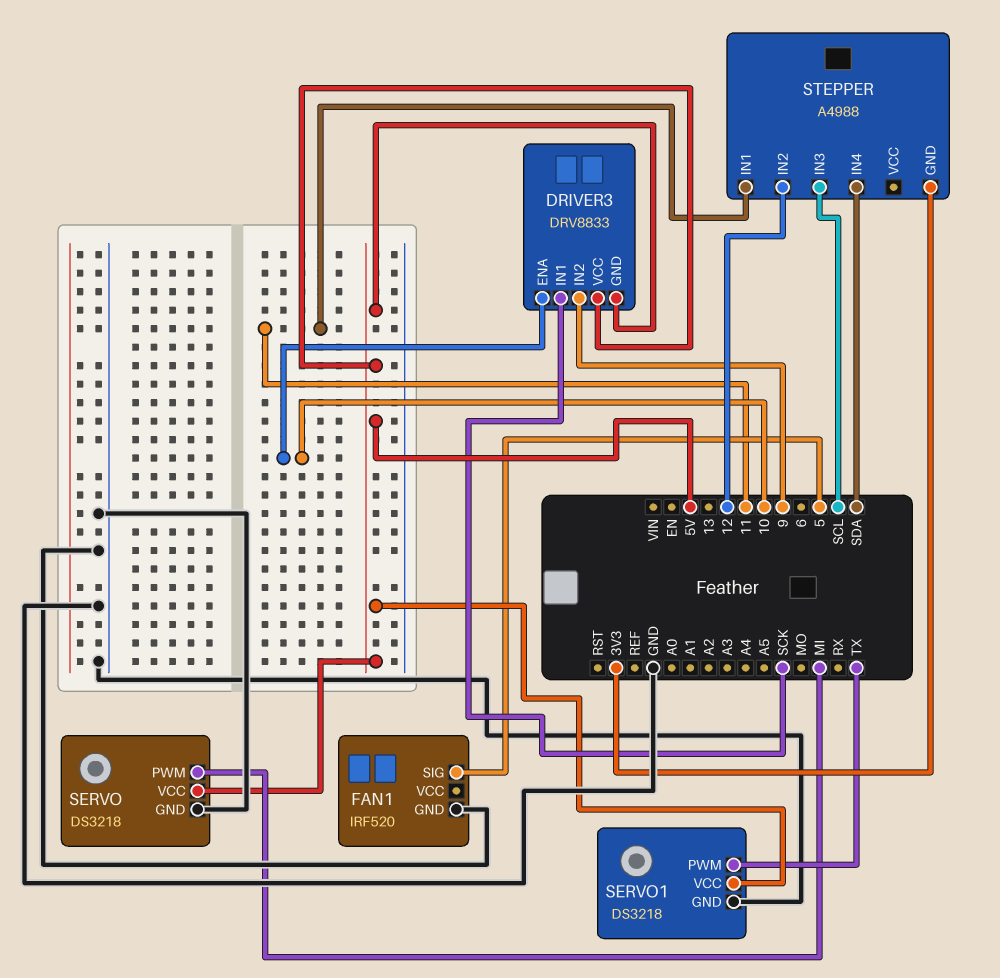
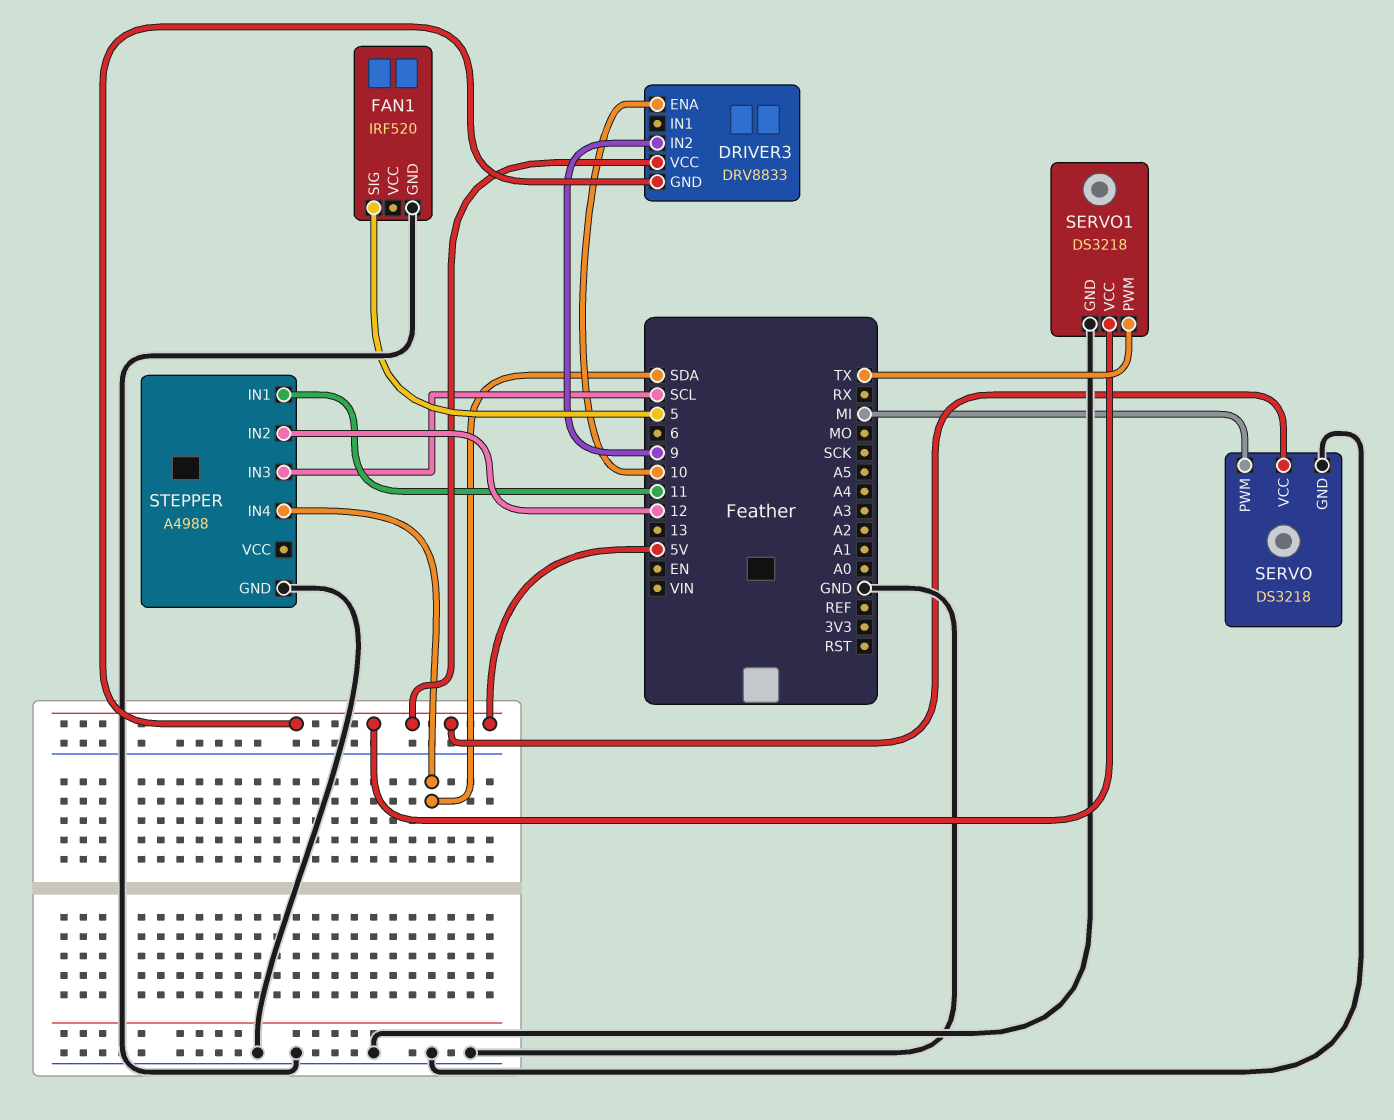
DRIVER3 pin IN1: SCK -> none
STEPPER pin GND: 3V3 -> GND

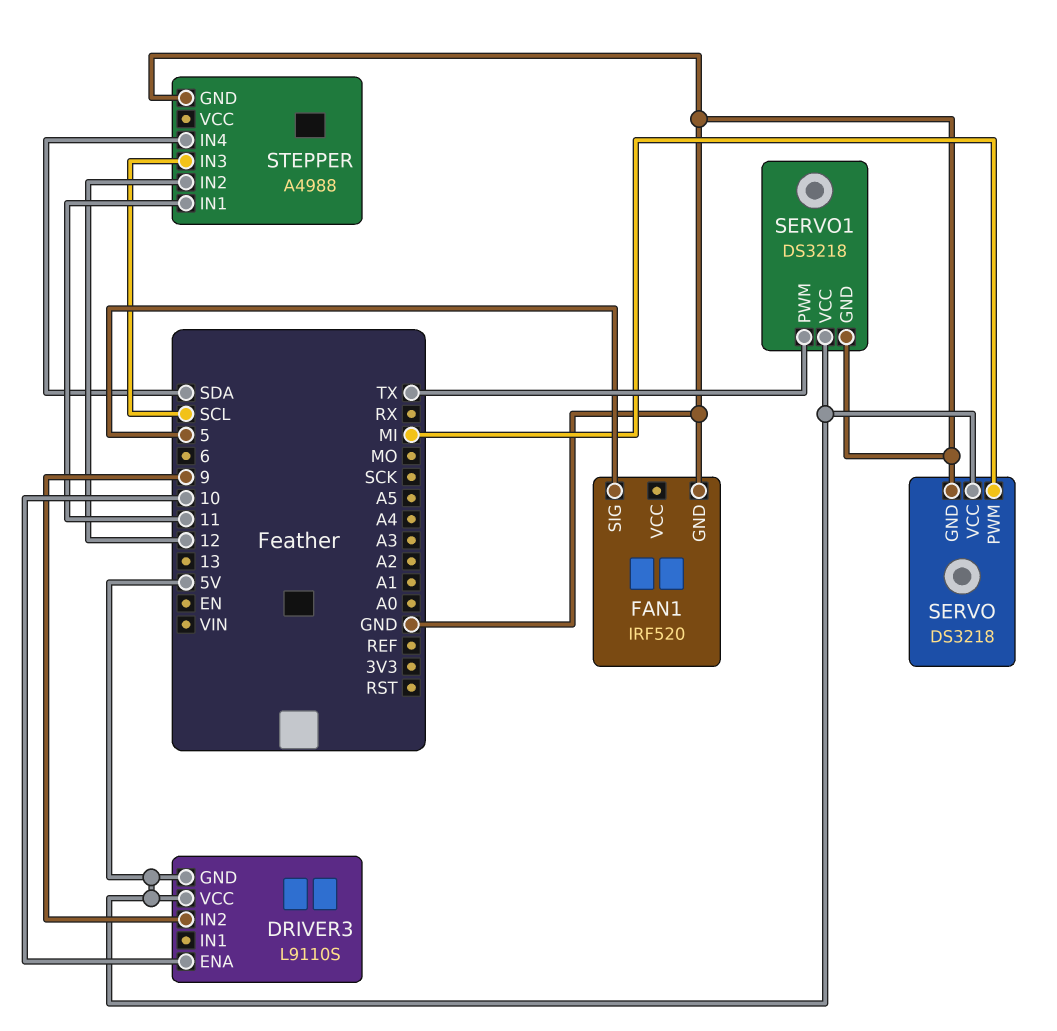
DRIVER3: DRV8833 -> L9110S

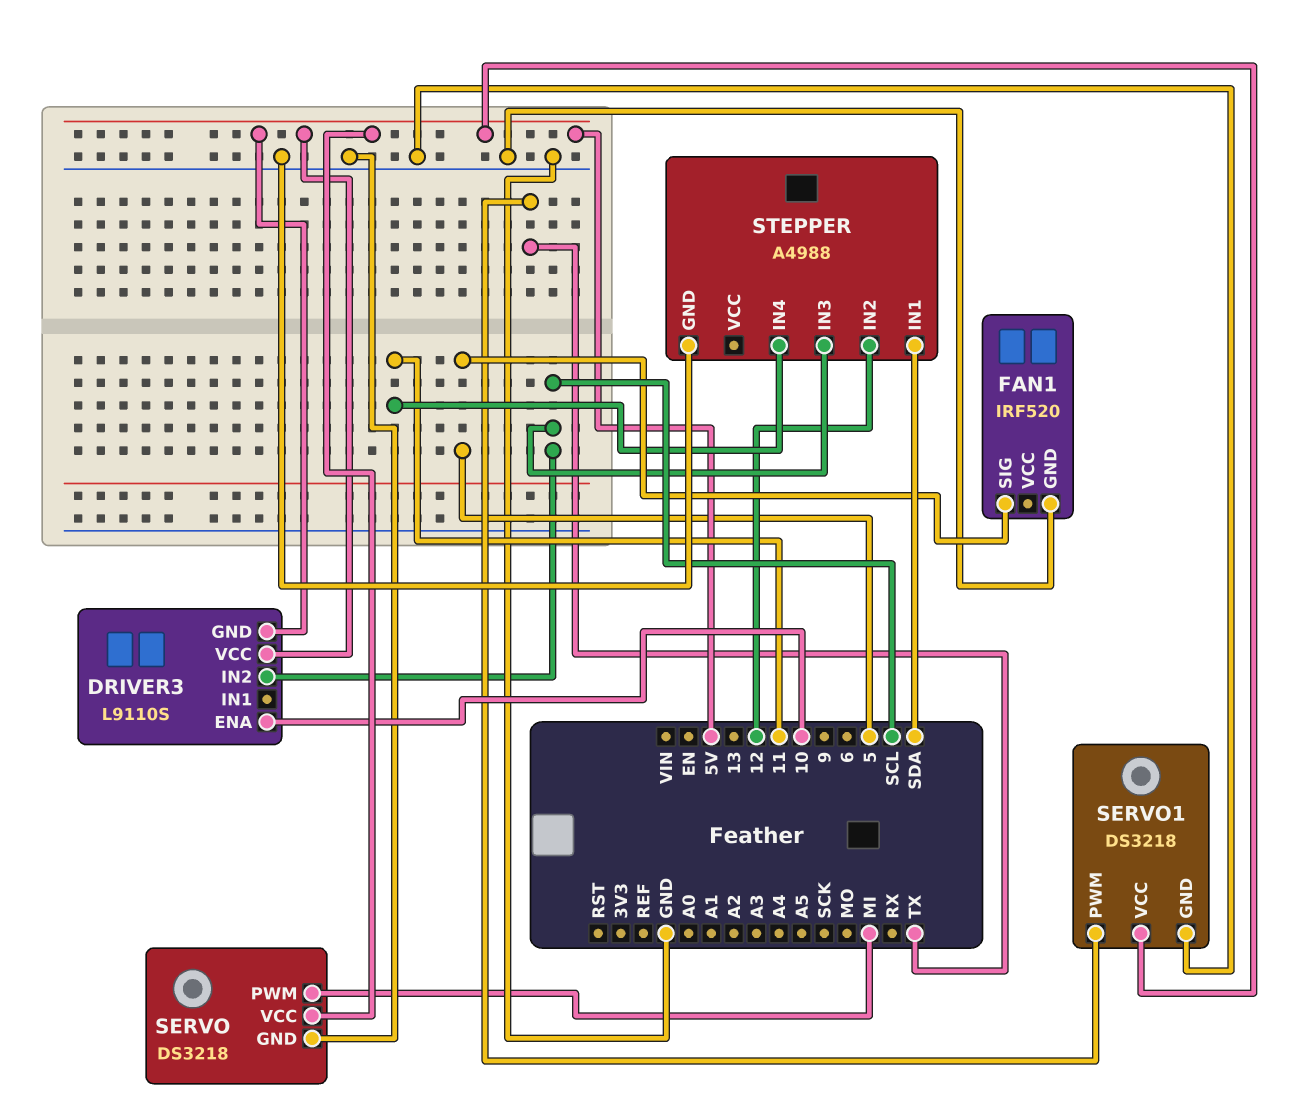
DRIVER3 pin IN2: 9 -> SCL
STEPPER pin IN1: 11 -> SDA
STEPPER pin IN4: SDA -> 11

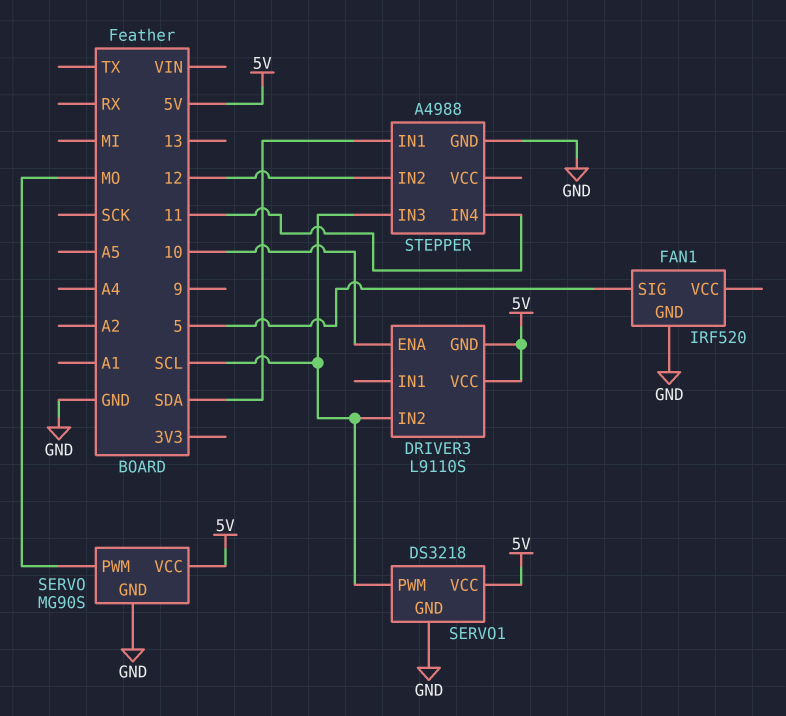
SERVO: DS3218 -> MG90S
SERVO pin PWM: MI -> MO
SERVO1 pin PWM: TX -> SCL

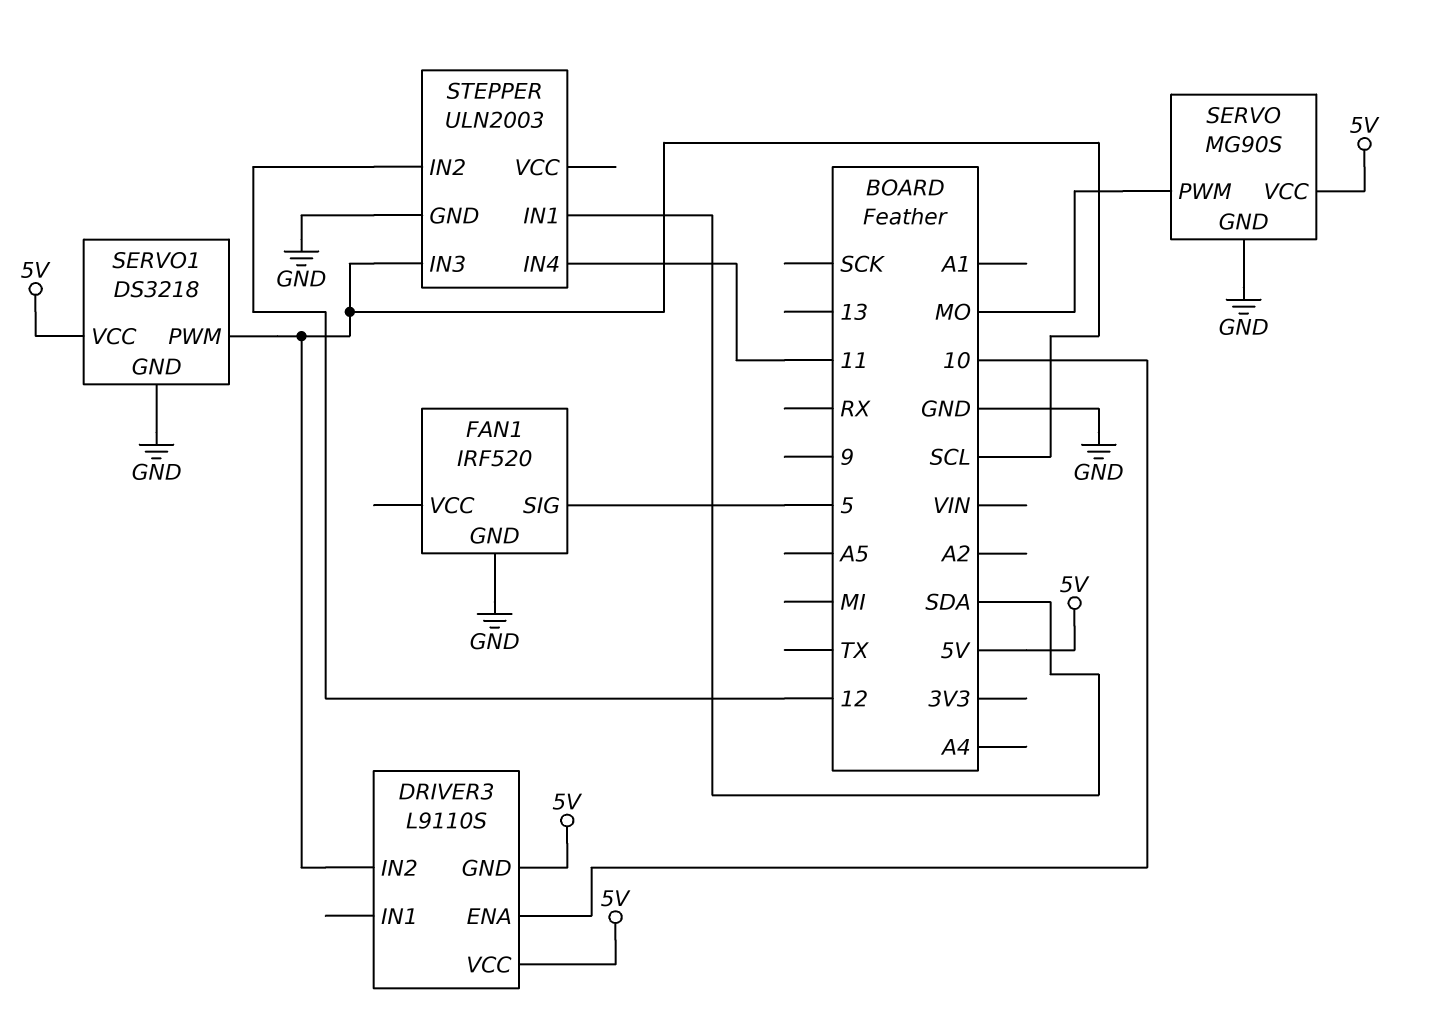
STEPPER: A4988 -> ULN2003

